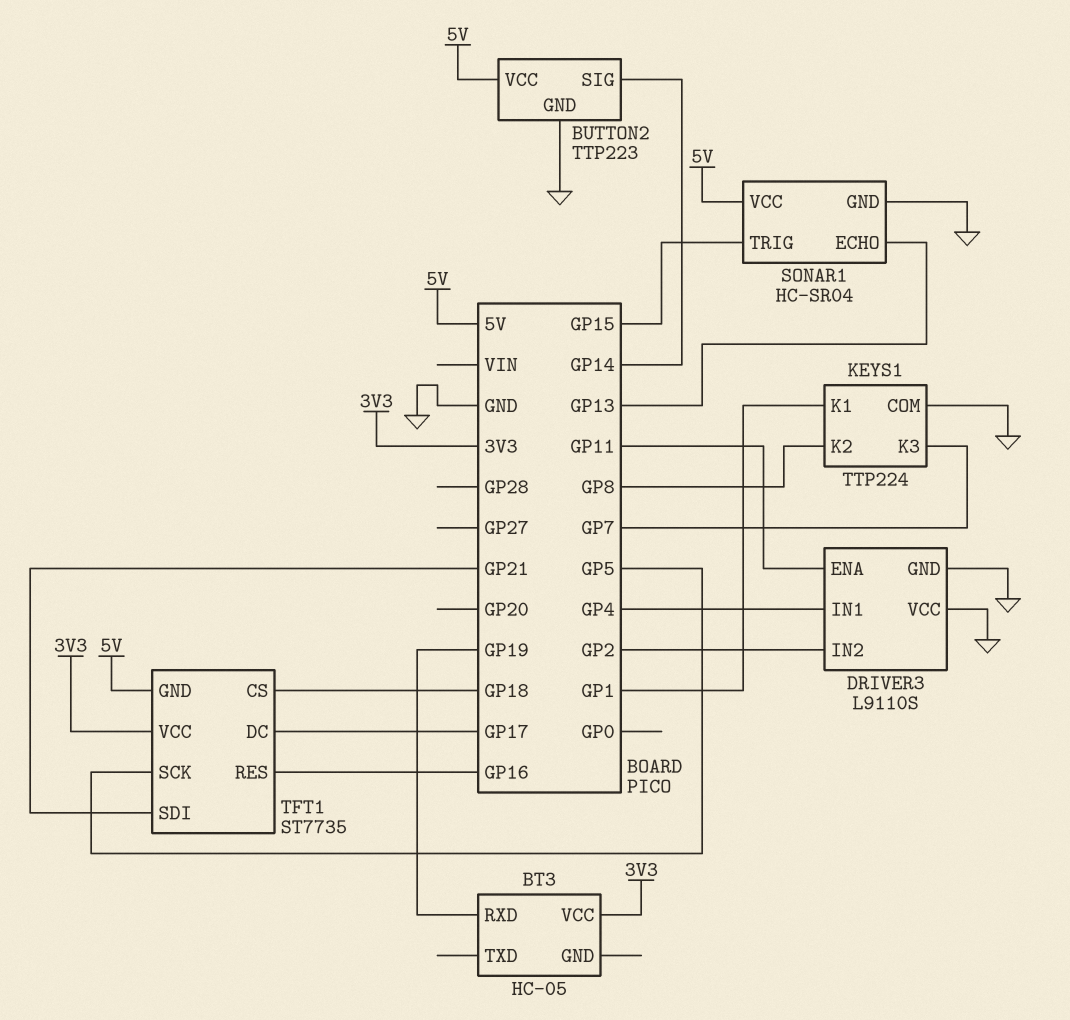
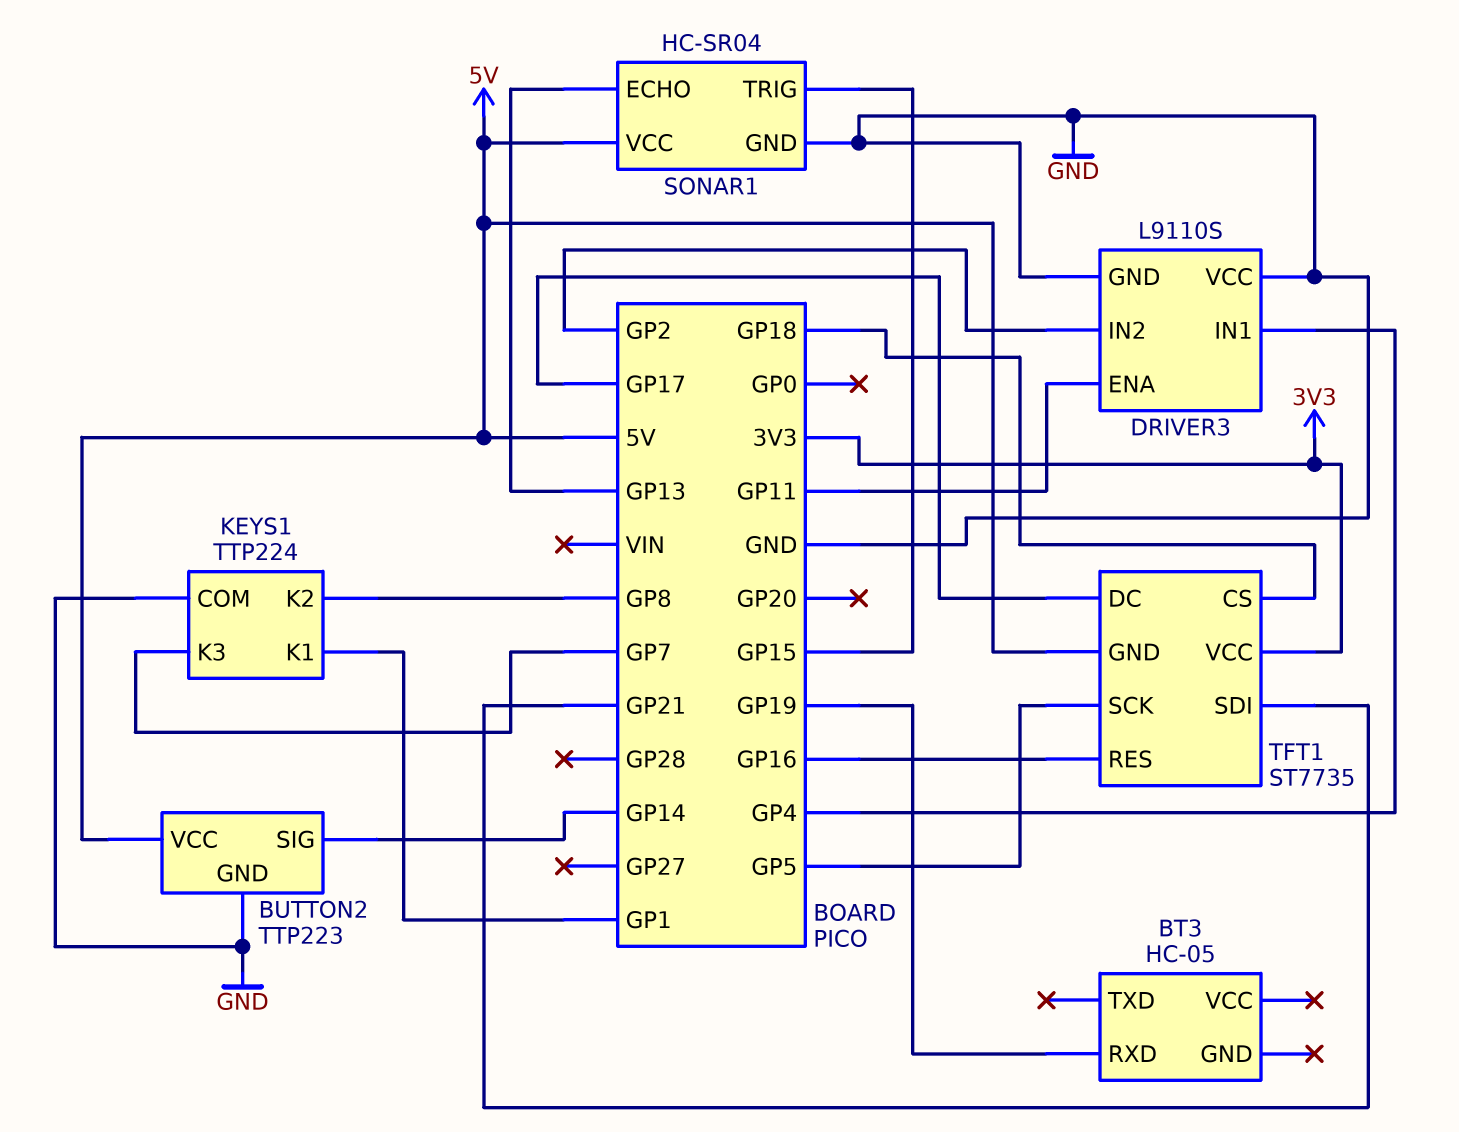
BT3 pin VCC: 3V3 -> none

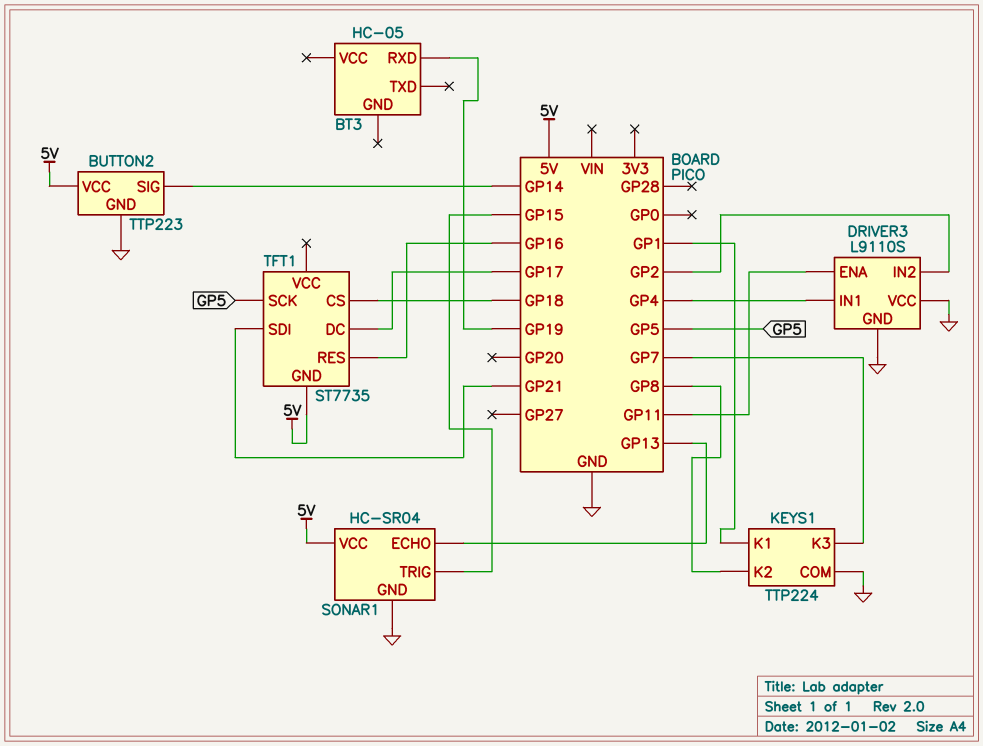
TFT1 pin VCC: 3V3 -> none

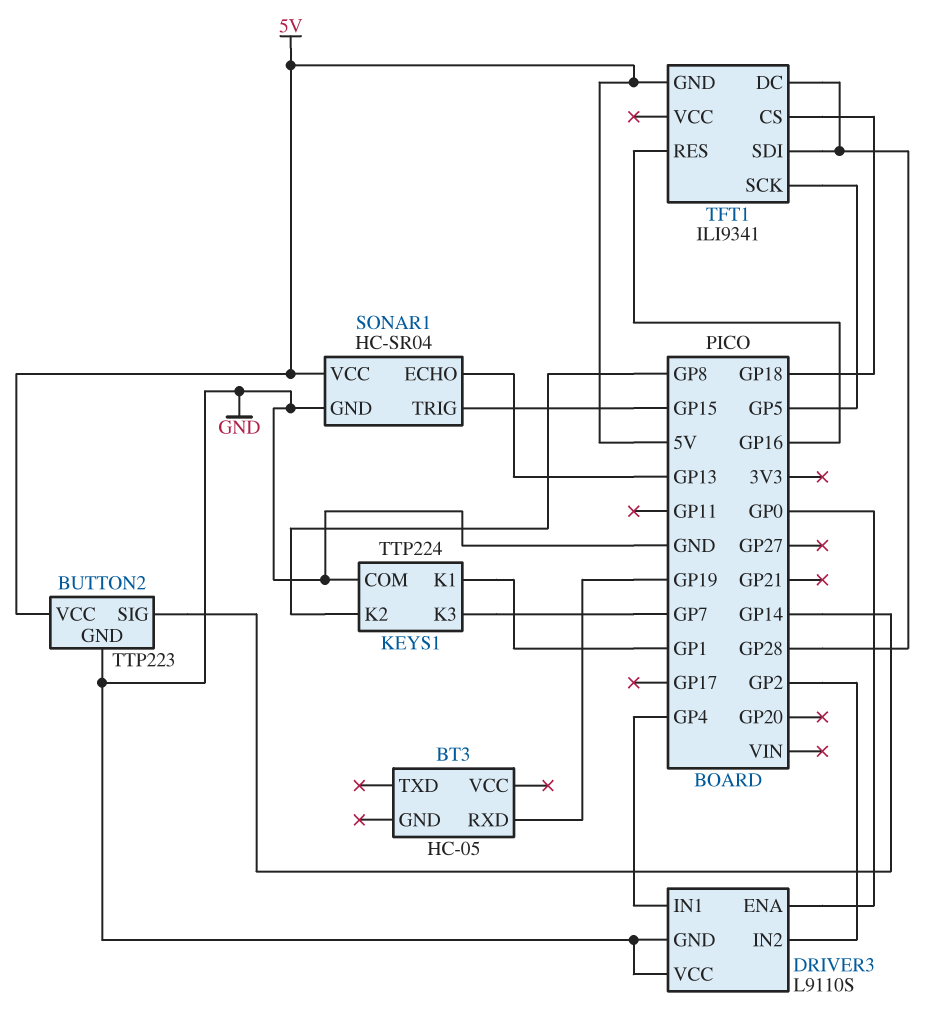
DRIVER3 pin ENA: GP11 -> GP0
TFT1: ST7735 -> ILI9341
TFT1 pin DC: GP17 -> GP28
TFT1 pin SDI: GP21 -> GP28

